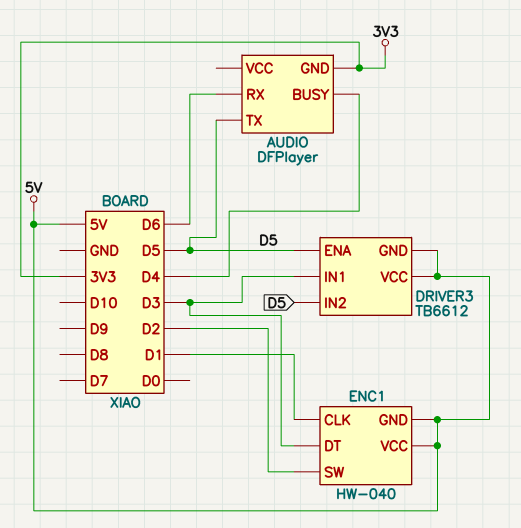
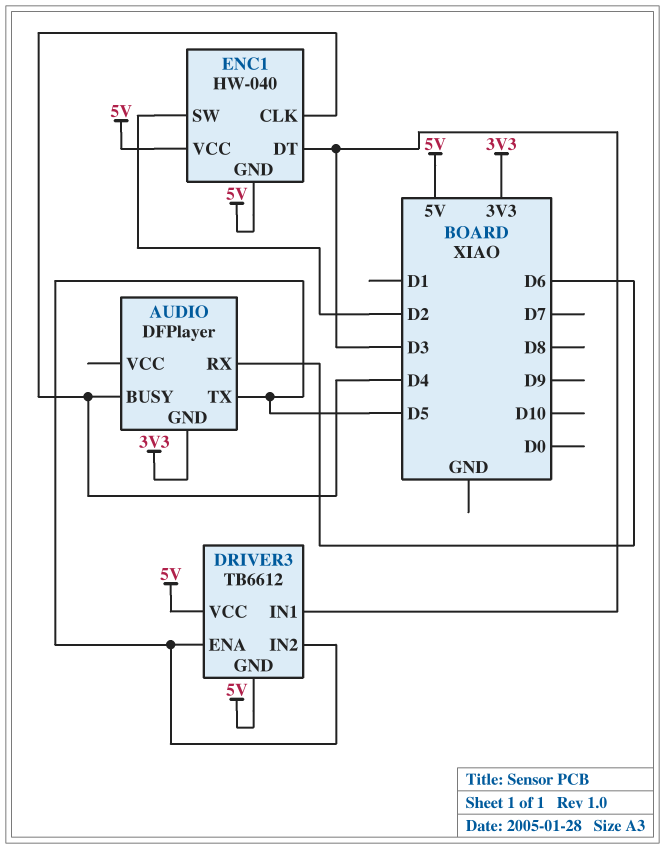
ENC1 pin CLK: D1 -> D4

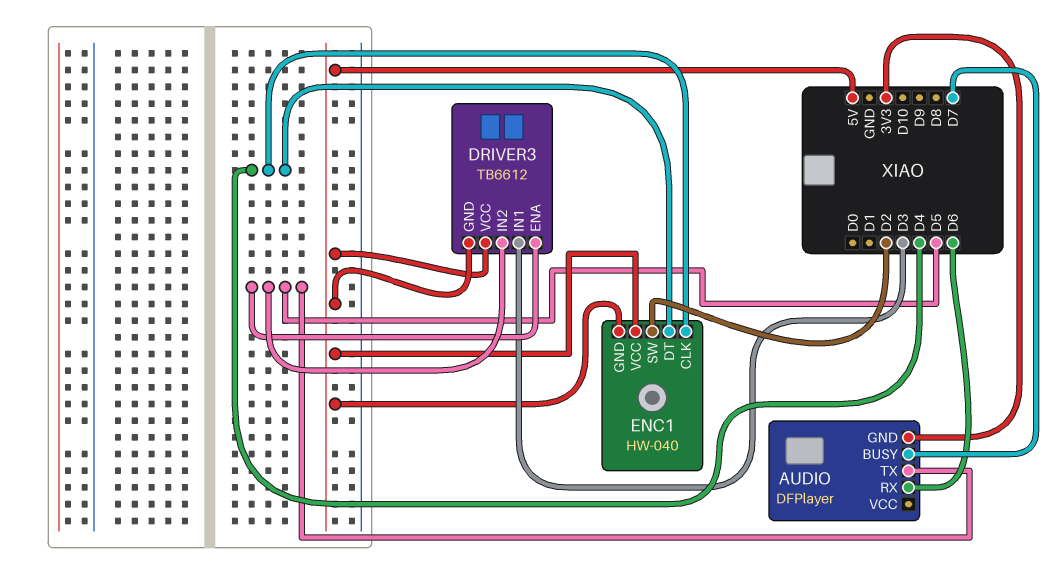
AUDIO pin BUSY: D4 -> D7
ENC1 pin DT: D3 -> D4

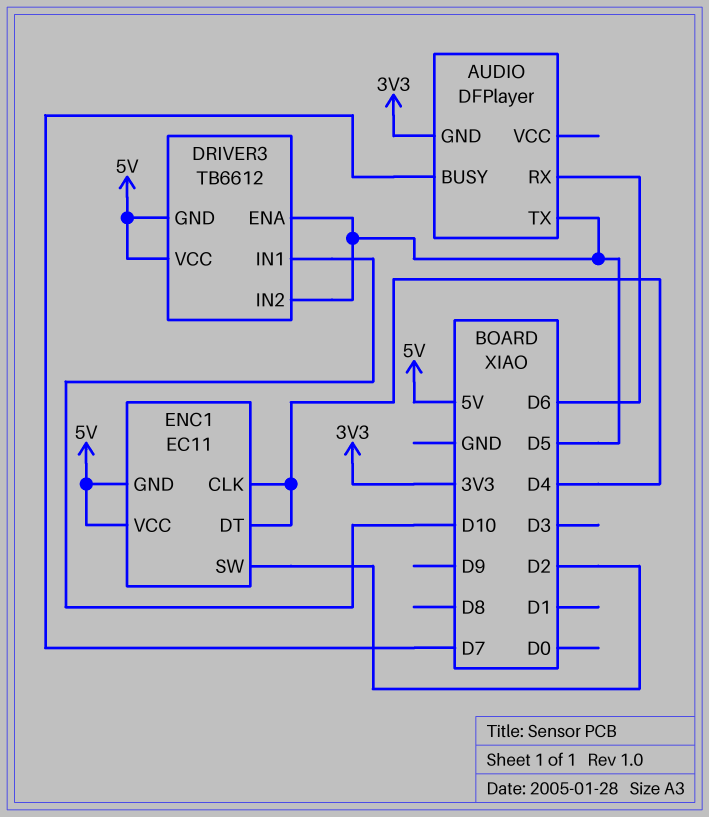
DRIVER3 pin IN1: D3 -> D10
ENC1: HW-040 -> EC11

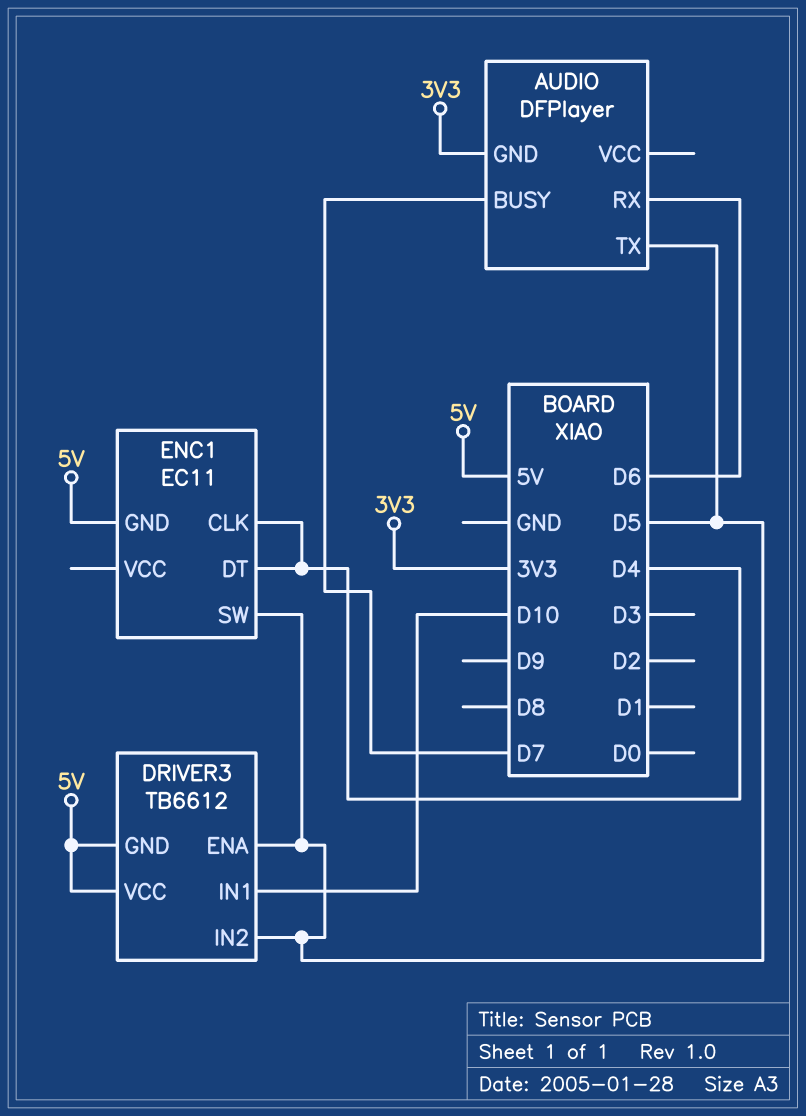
ENC1 pin SW: D2 -> D5
ENC1 pin VCC: 5V -> none

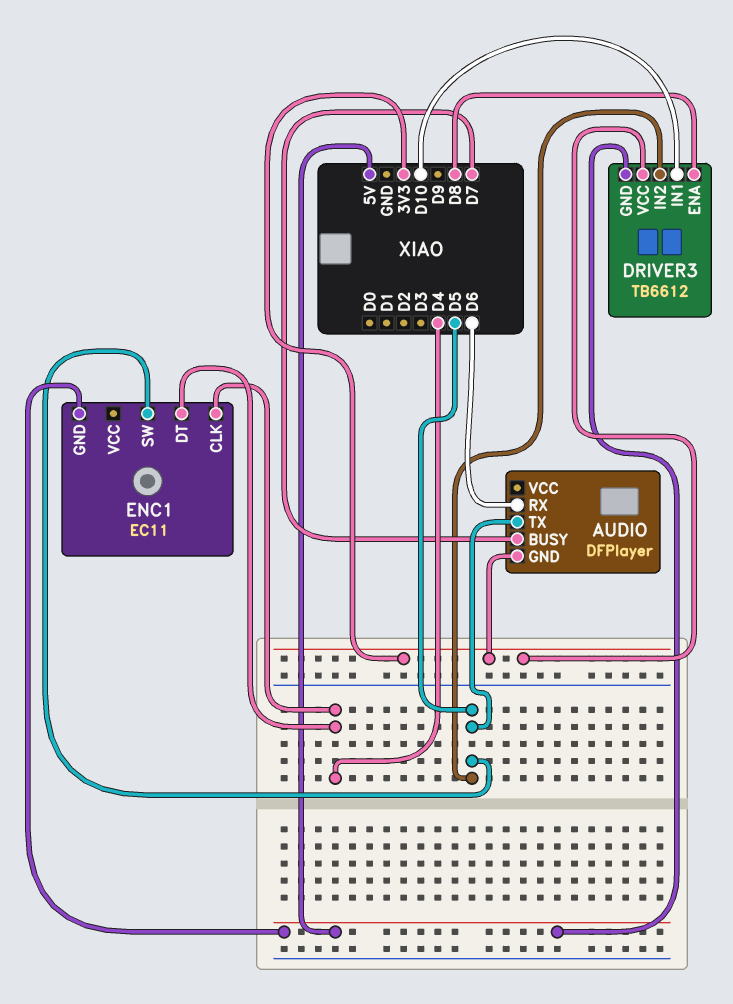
DRIVER3 pin ENA: D5 -> D8
DRIVER3 pin VCC: 5V -> 3V3

